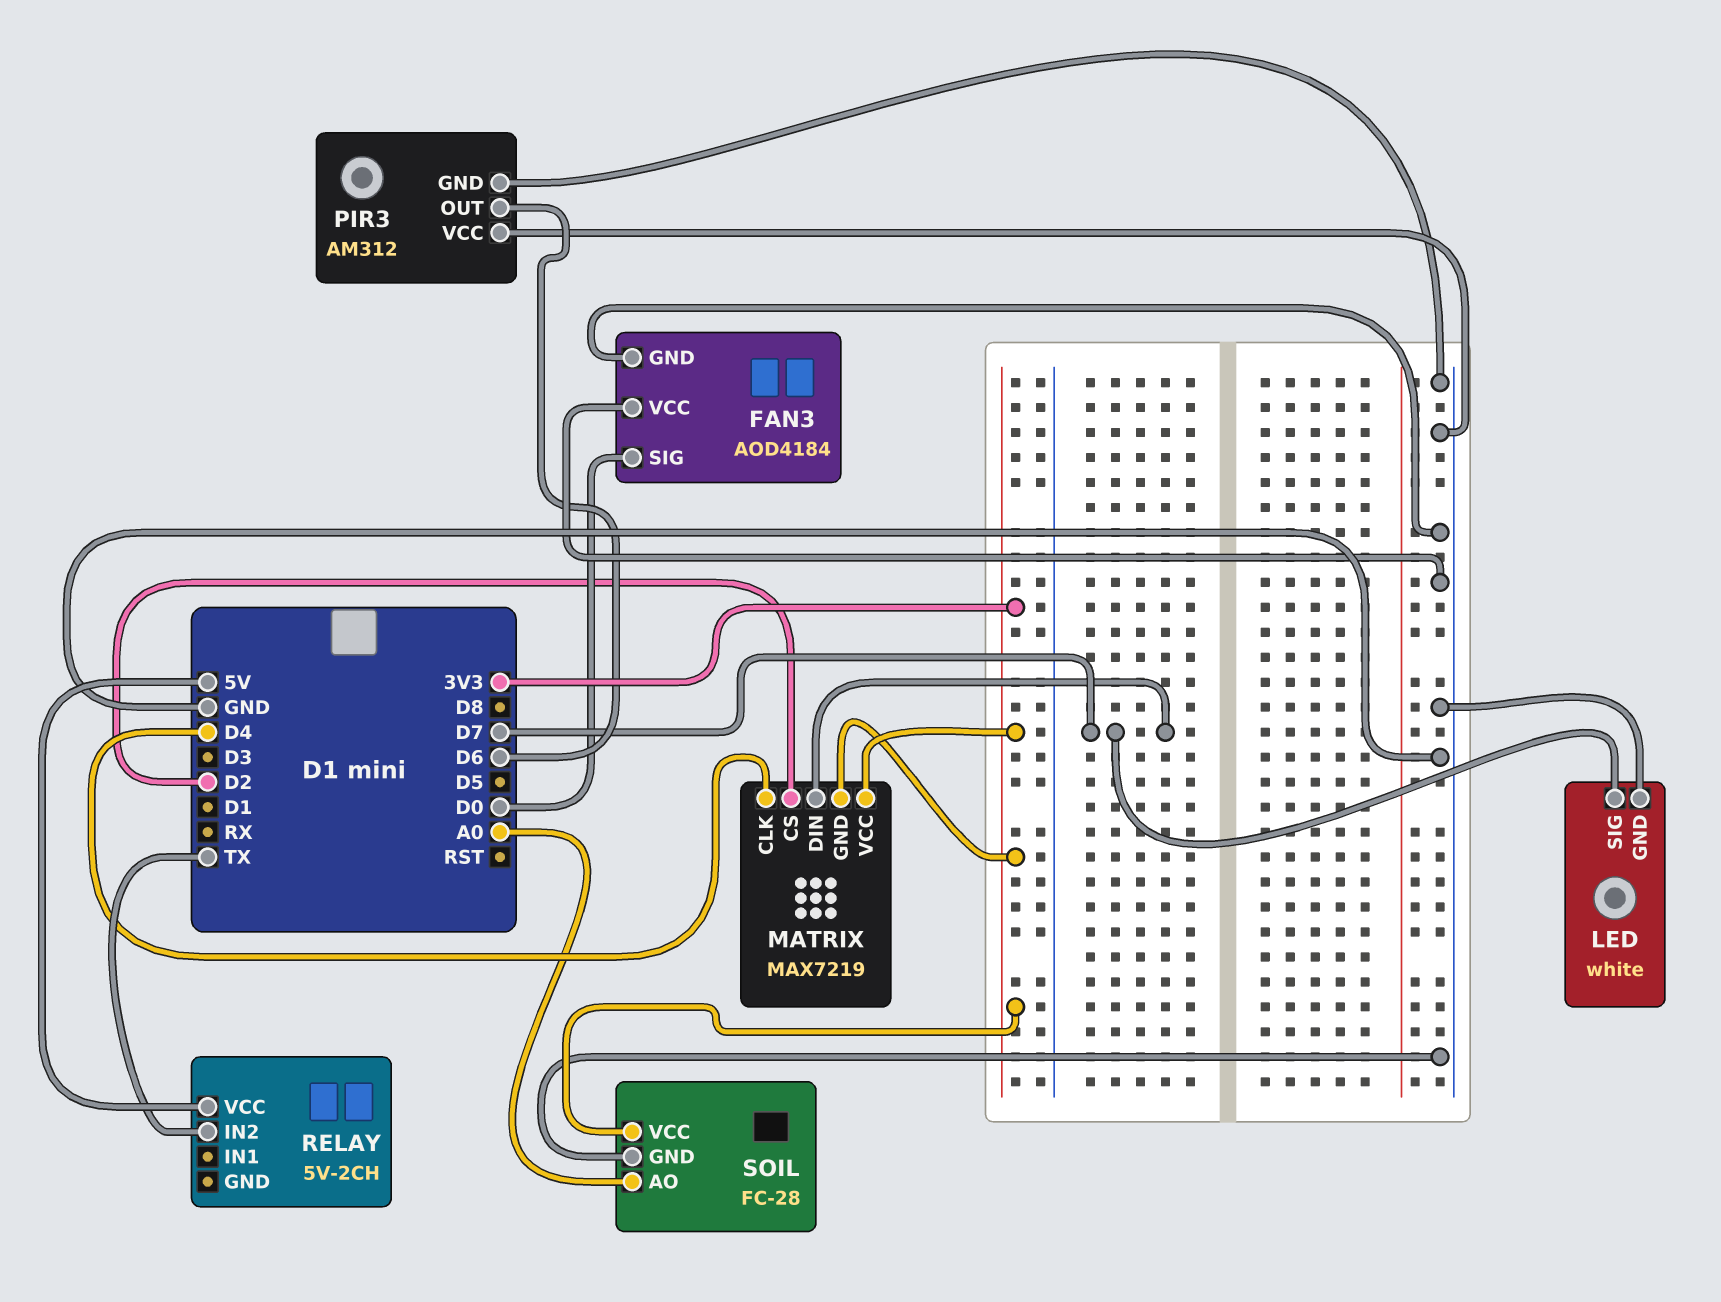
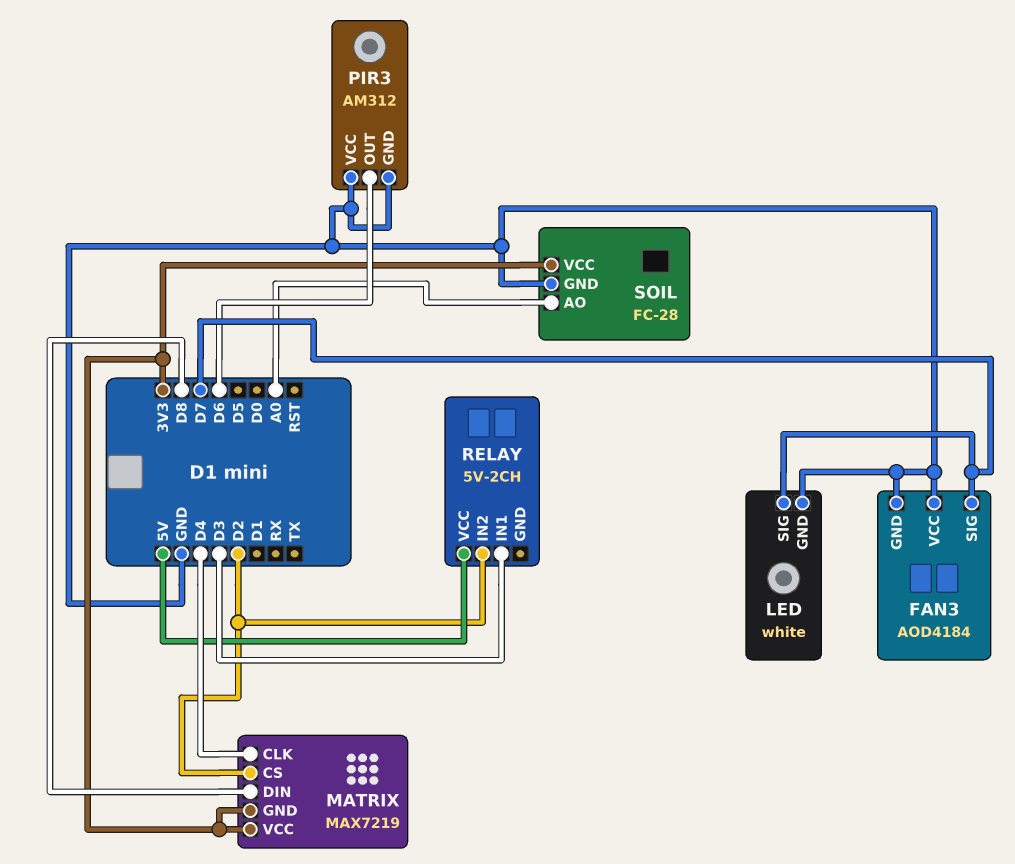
FAN3 pin SIG: D0 -> D7
MATRIX pin DIN: D7 -> D8
RELAY pin IN1: none -> D3
RELAY pin IN2: TX -> D2

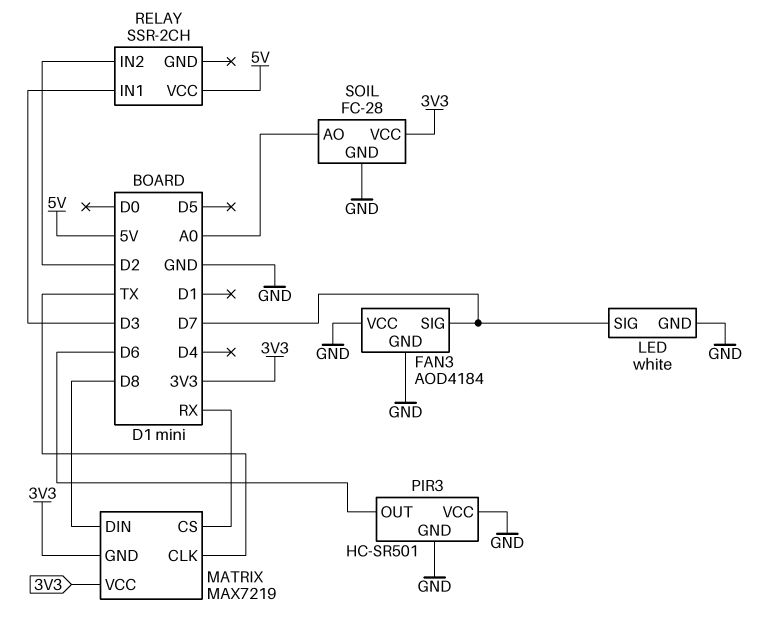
MATRIX pin CLK: D4 -> TX
MATRIX pin CS: D2 -> RX
PIR3: AM312 -> HC-SR501
RELAY: 5V-2CH -> SSR-2CH

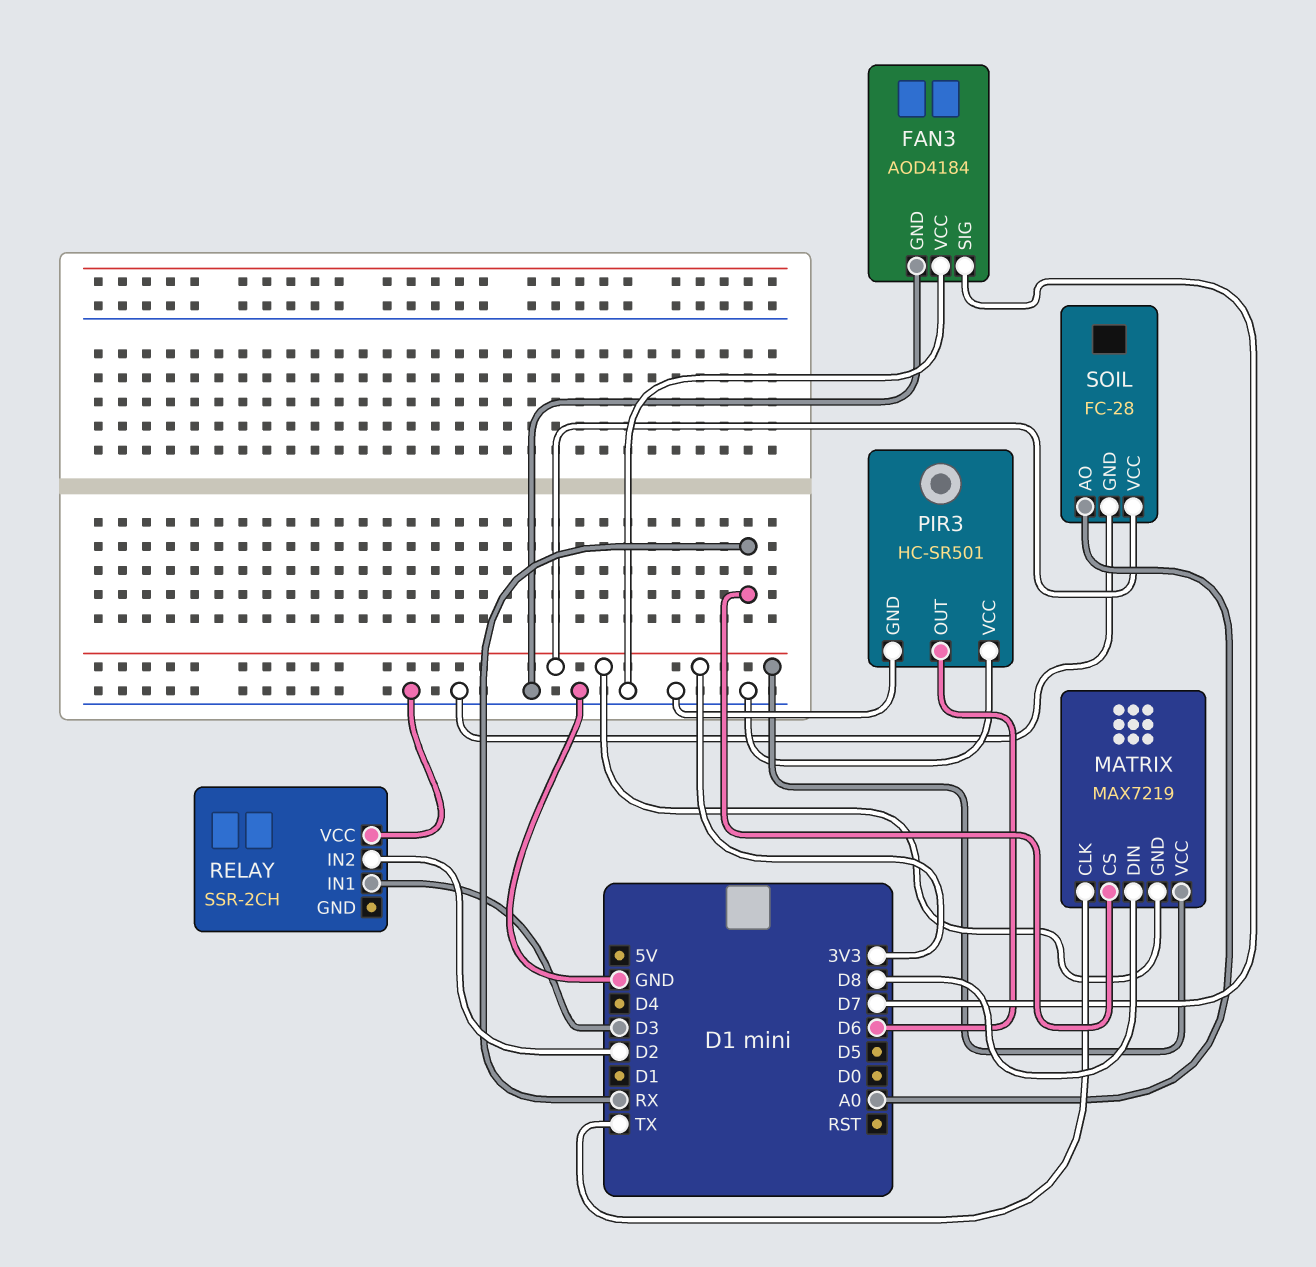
LED: white -> none
LED pin GND: GND -> none
LED pin SIG: D7 -> none
RELAY pin VCC: 5V -> GND

